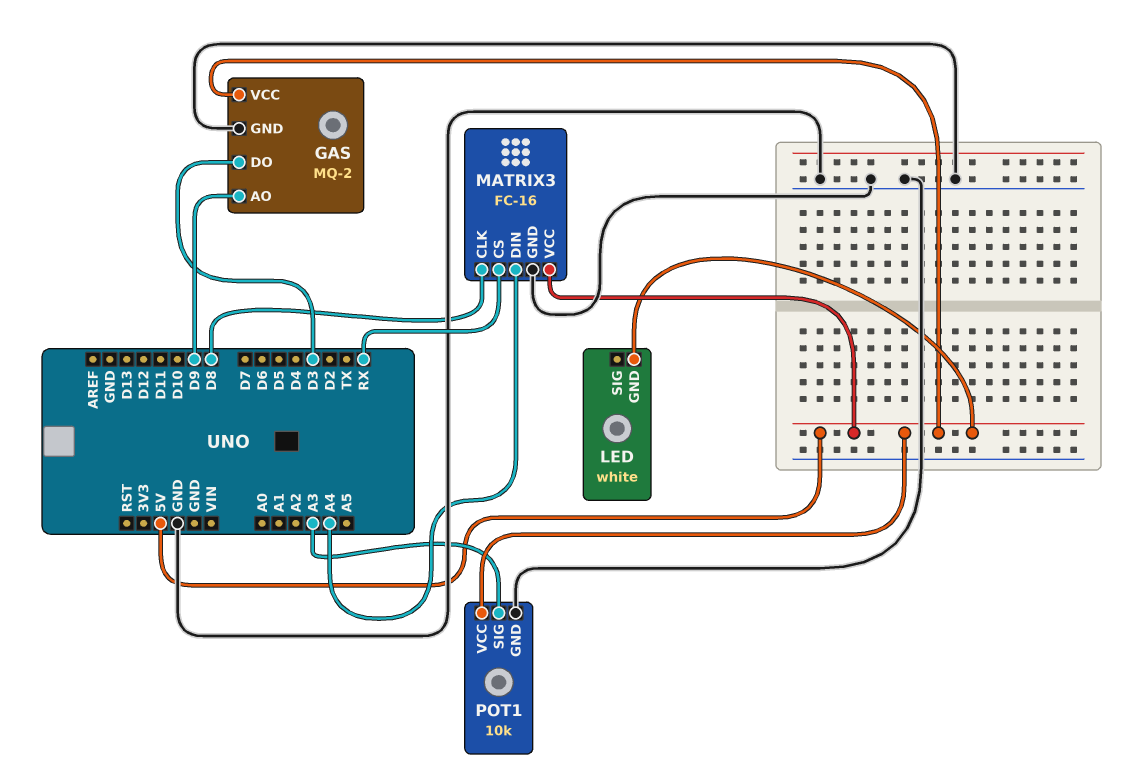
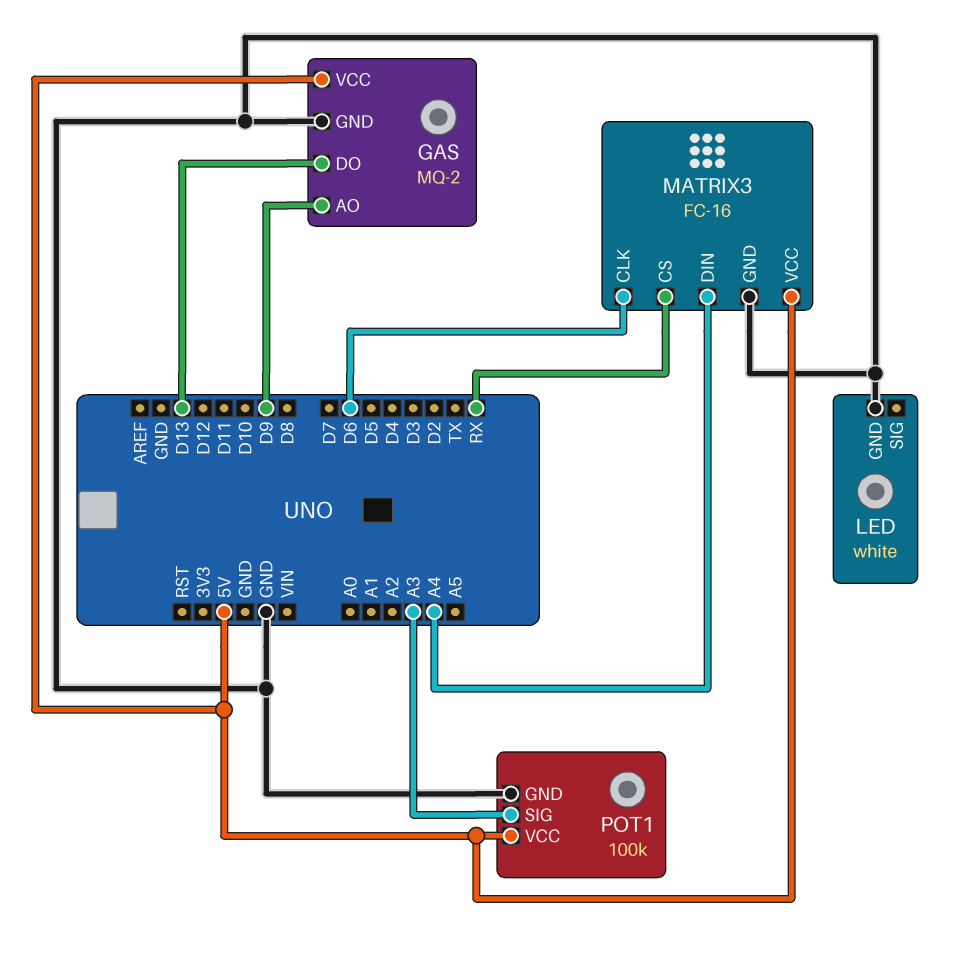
GAS pin DO: D3 -> D13
LED pin GND: 5V -> GND
MATRIX3 pin CLK: D8 -> D6
POT1: 10k -> 100k

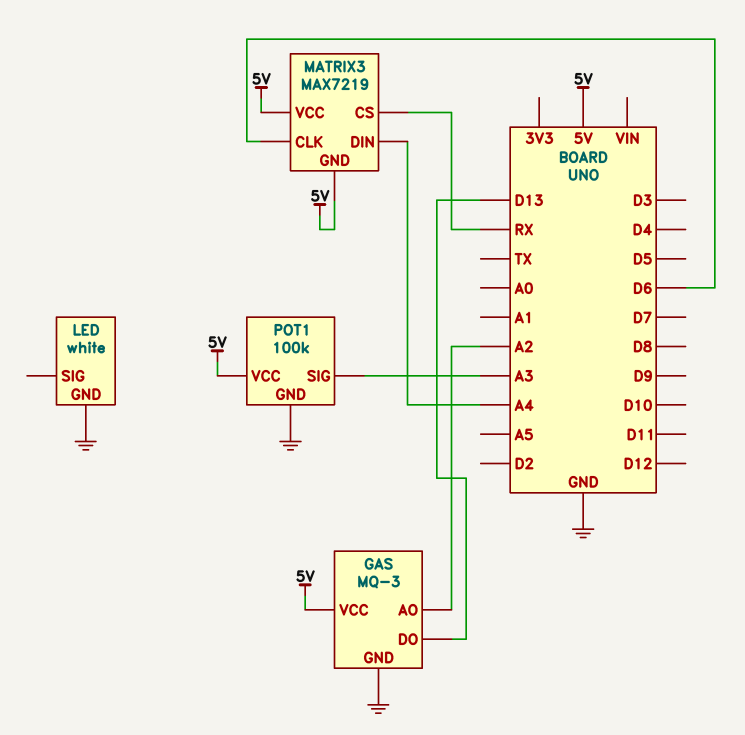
GAS: MQ-2 -> MQ-3
GAS pin AO: D9 -> A2
MATRIX3: FC-16 -> MAX7219
MATRIX3 pin GND: GND -> 5V

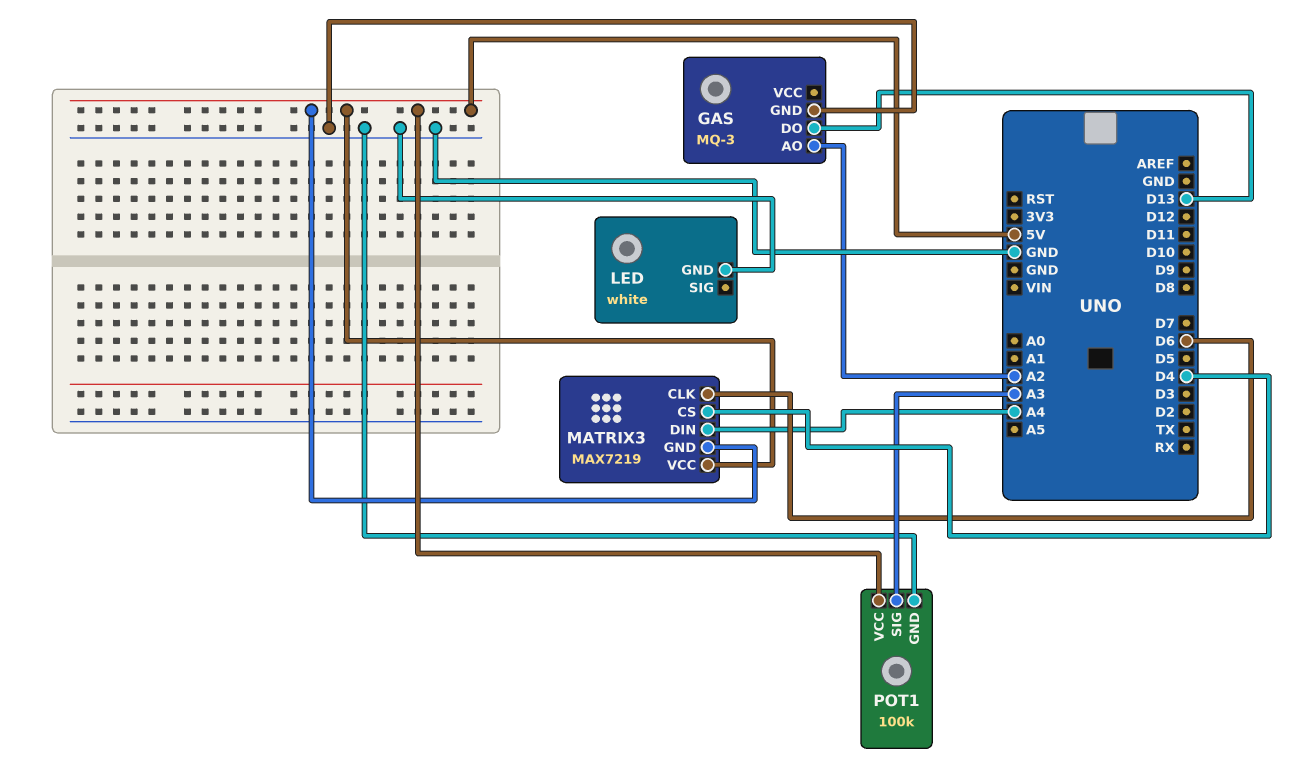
GAS pin VCC: 5V -> none
MATRIX3 pin CS: RX -> D4

